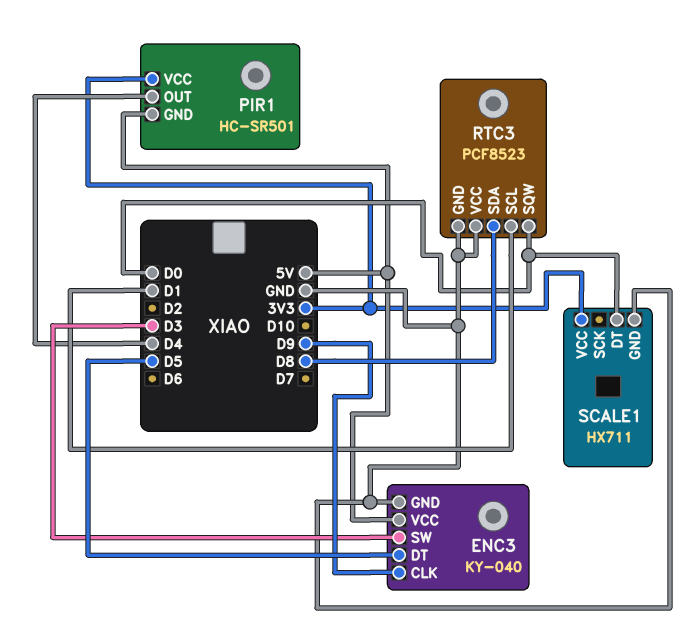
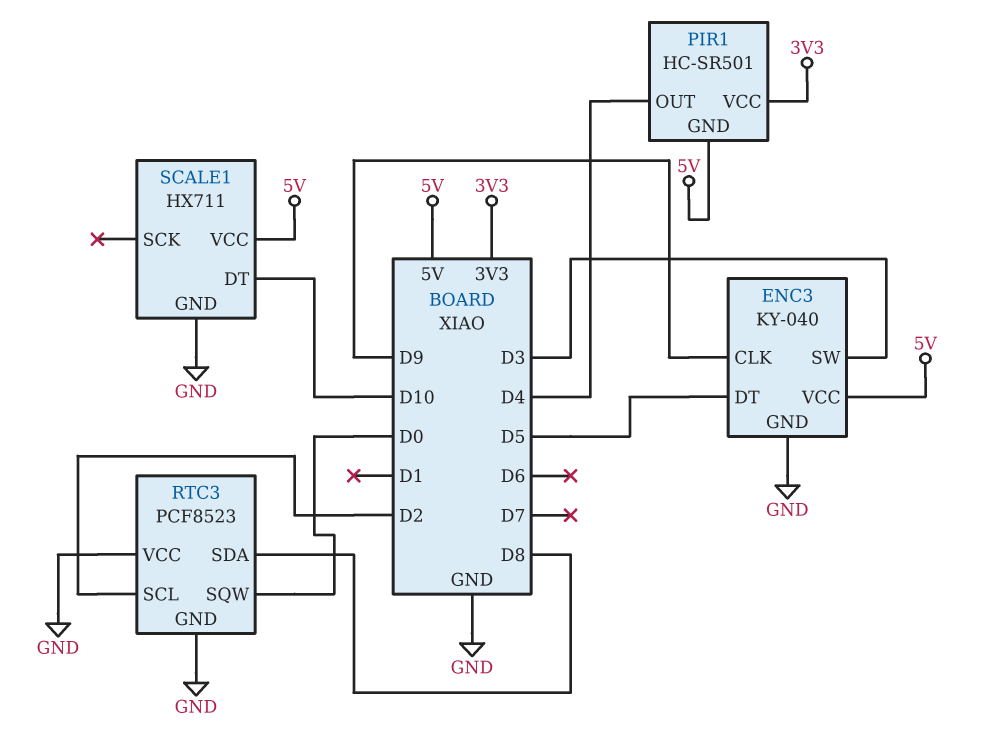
RTC3 pin SCL: D1 -> D2
SCALE1 pin DT: D0 -> D10
SCALE1 pin VCC: 3V3 -> 5V

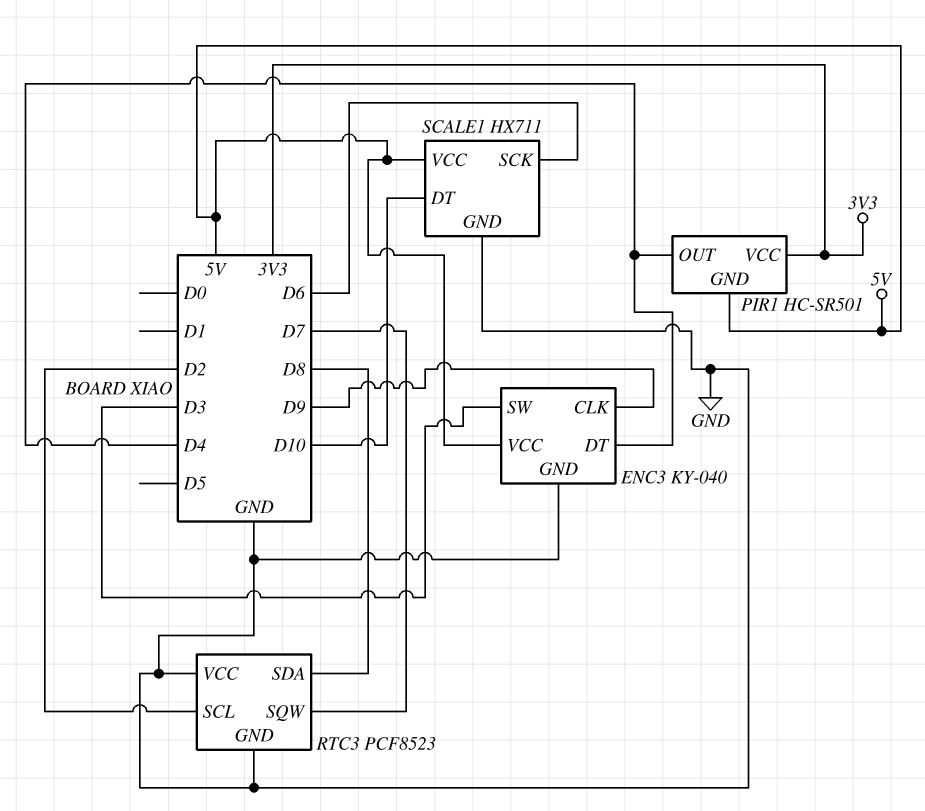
ENC3 pin DT: D5 -> D4
RTC3 pin SQW: D0 -> D7
SCALE1 pin SCK: none -> D6

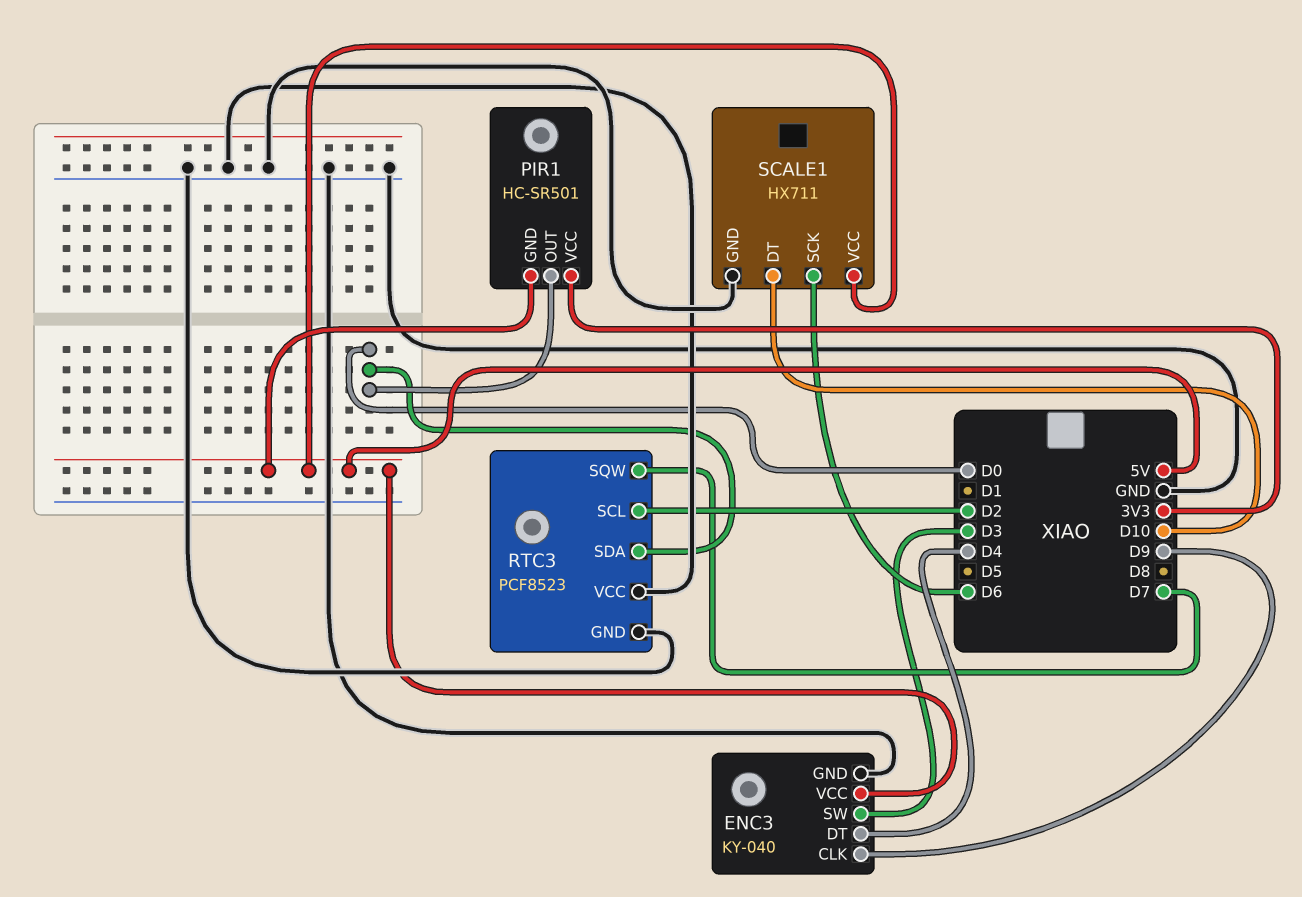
PIR1 pin OUT: D4 -> D0
RTC3 pin SDA: D8 -> D0

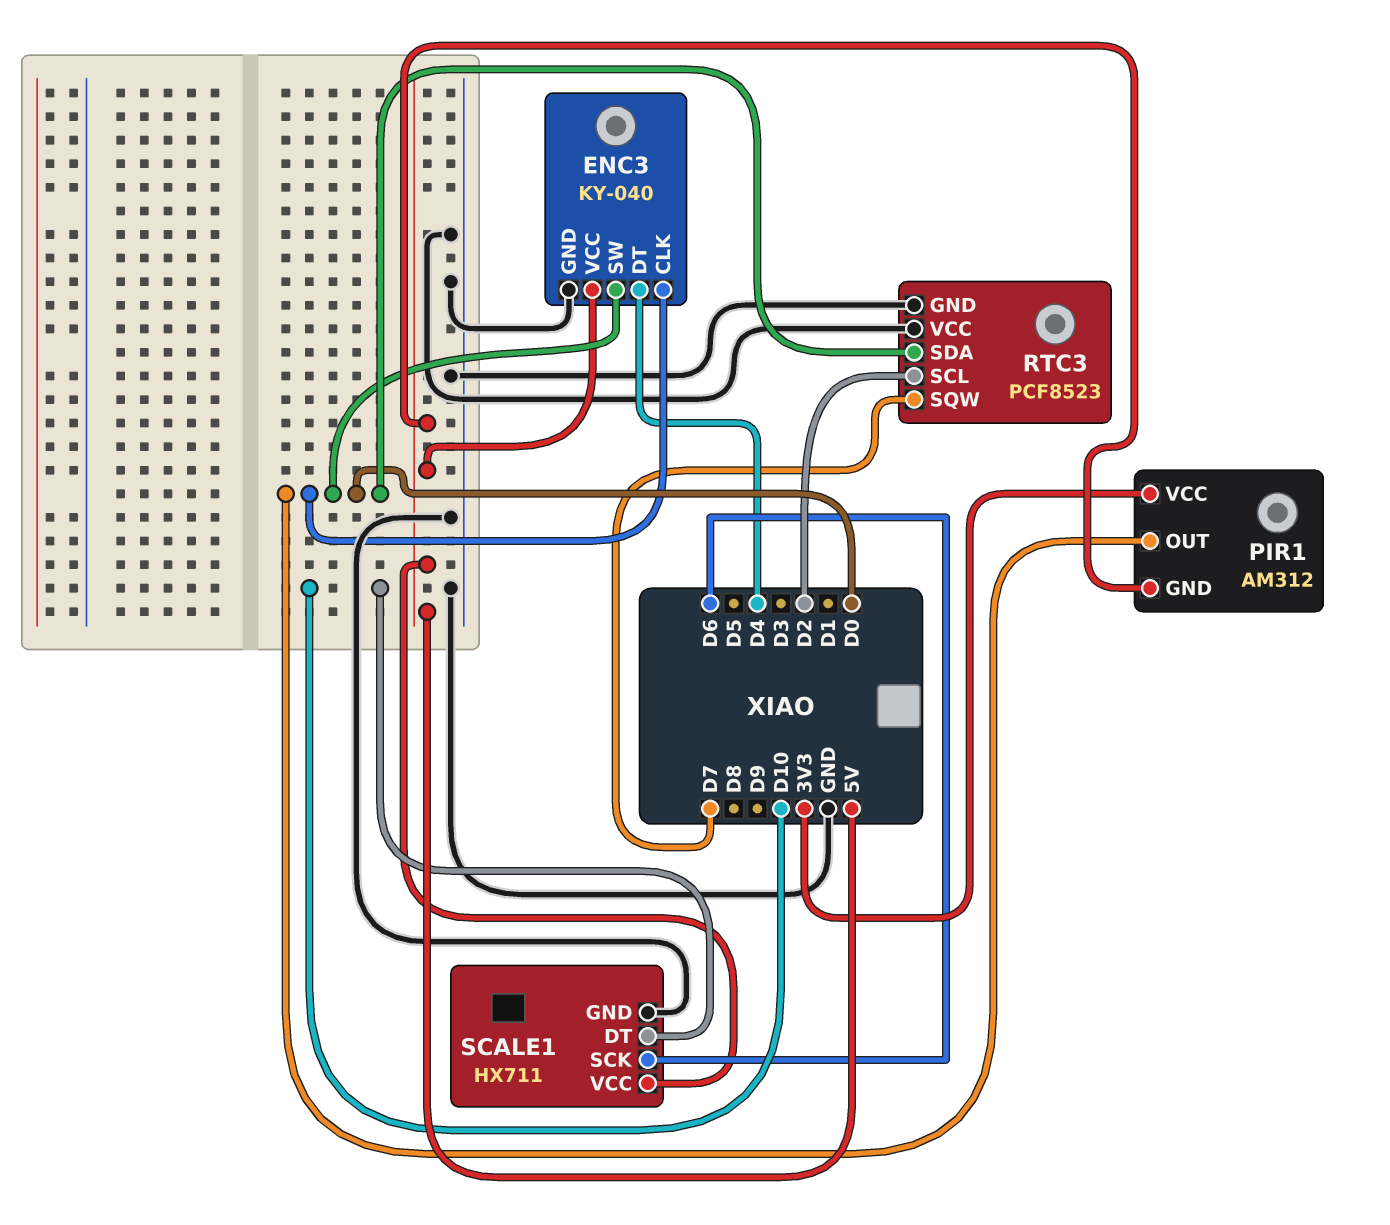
ENC3 pin CLK: D9 -> D0
ENC3 pin SW: D3 -> D0
PIR1: HC-SR501 -> AM312

